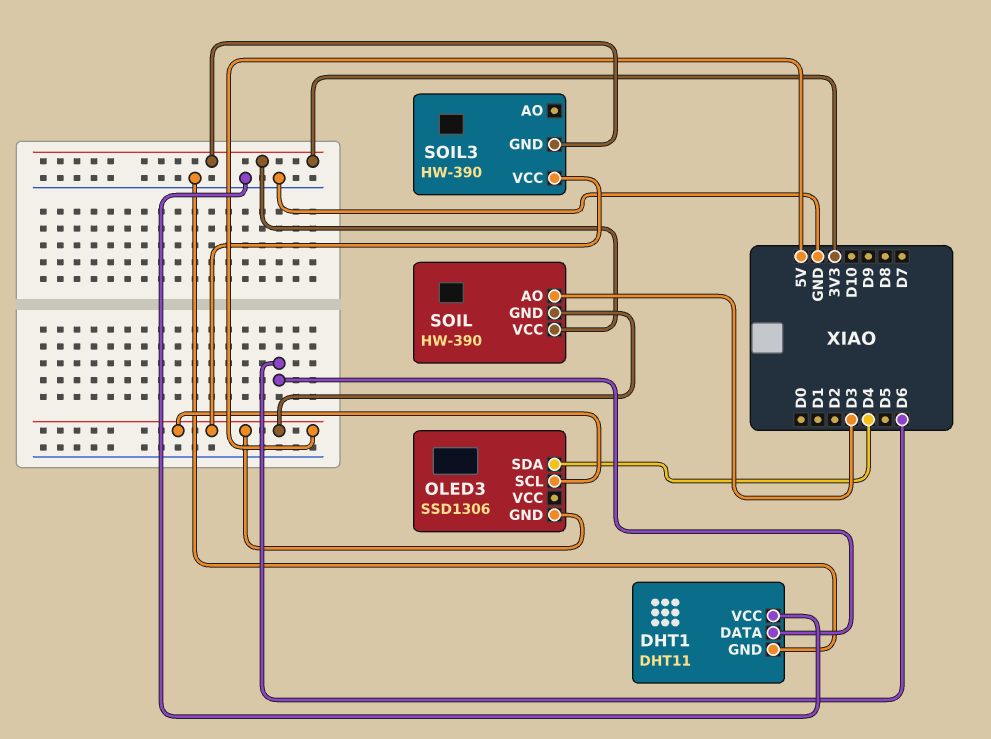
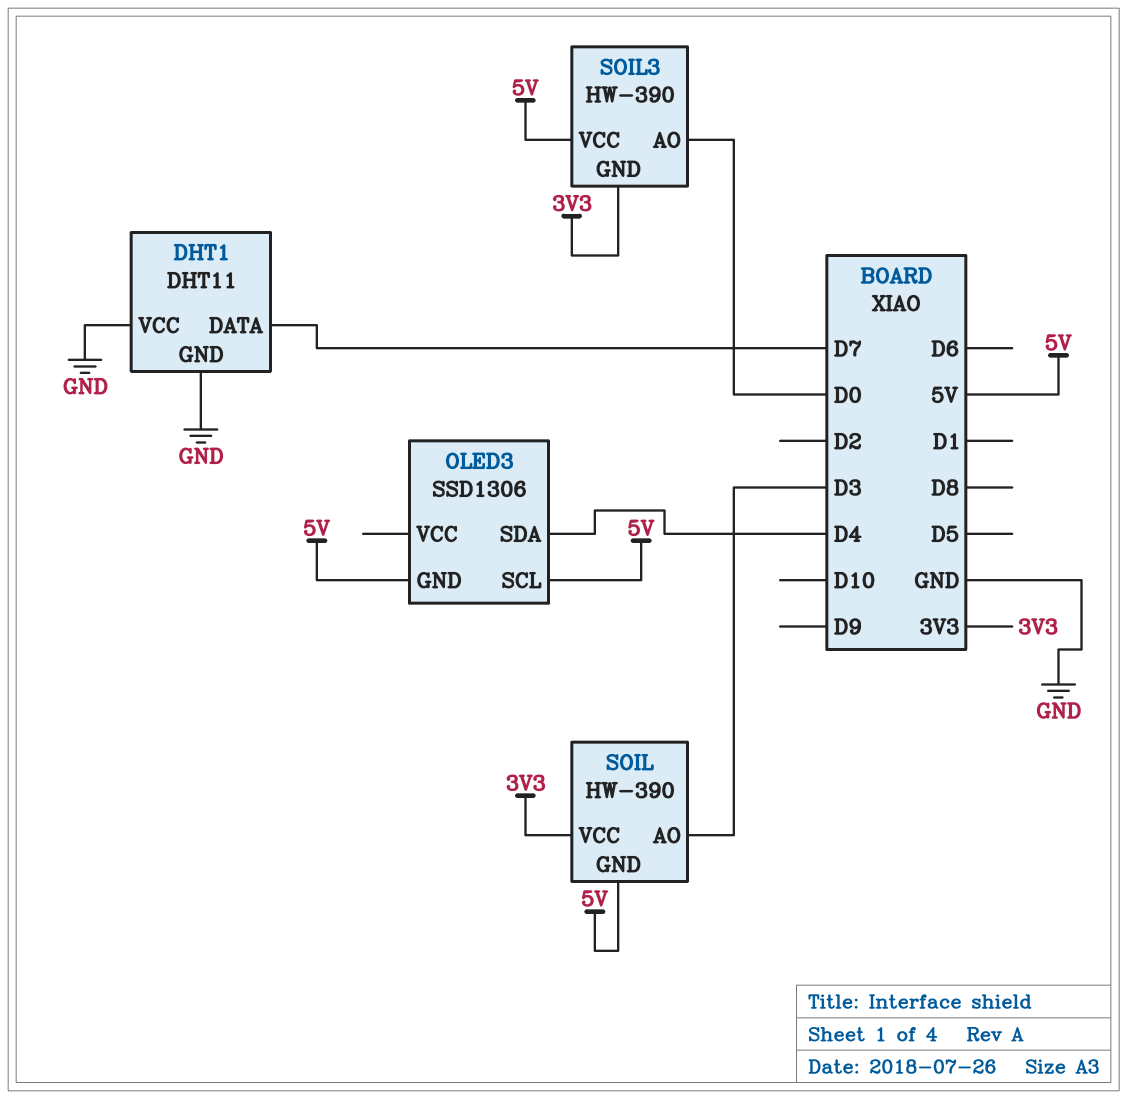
DHT1 pin DATA: D6 -> D7
SOIL3 pin AO: none -> D0

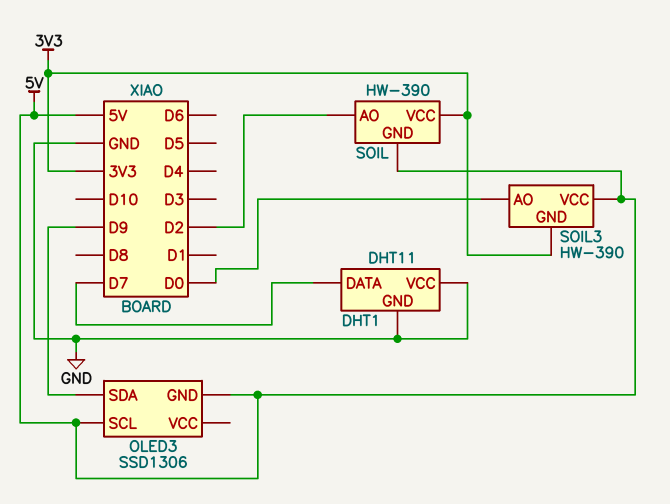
OLED3 pin SDA: D4 -> D9
SOIL pin AO: D3 -> D2

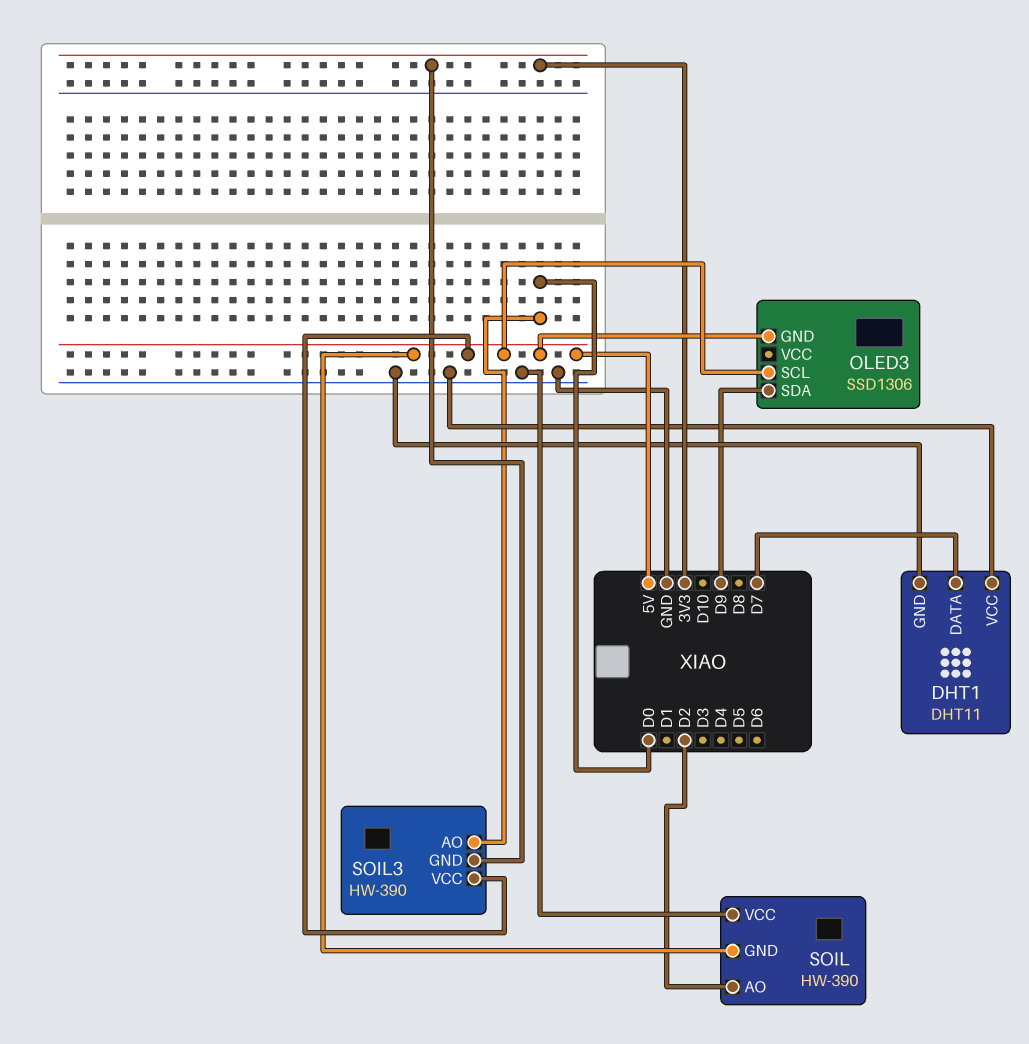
SOIL pin VCC: 3V3 -> GND

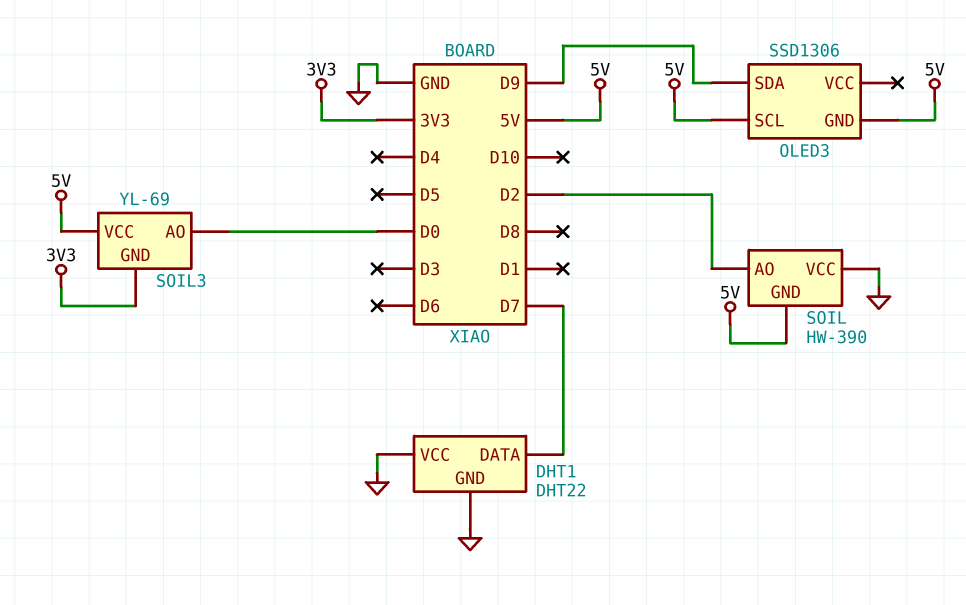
DHT1: DHT11 -> DHT22
SOIL3: HW-390 -> YL-69

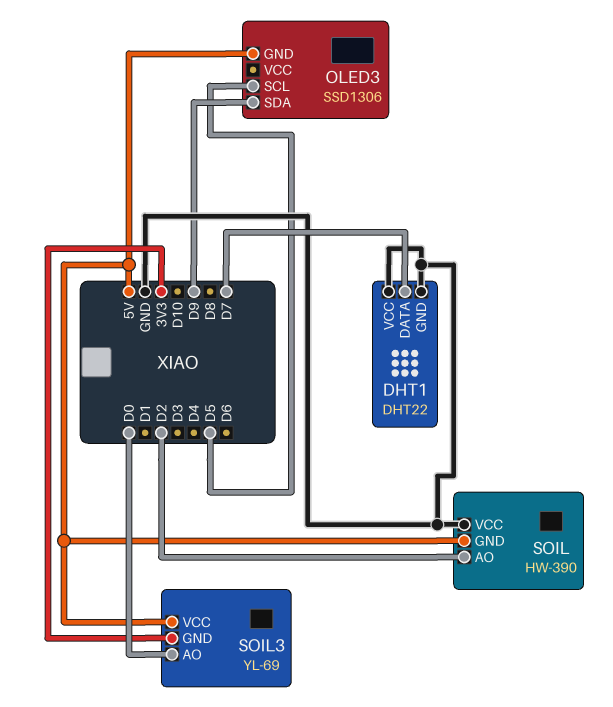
OLED3 pin SCL: 5V -> D5

